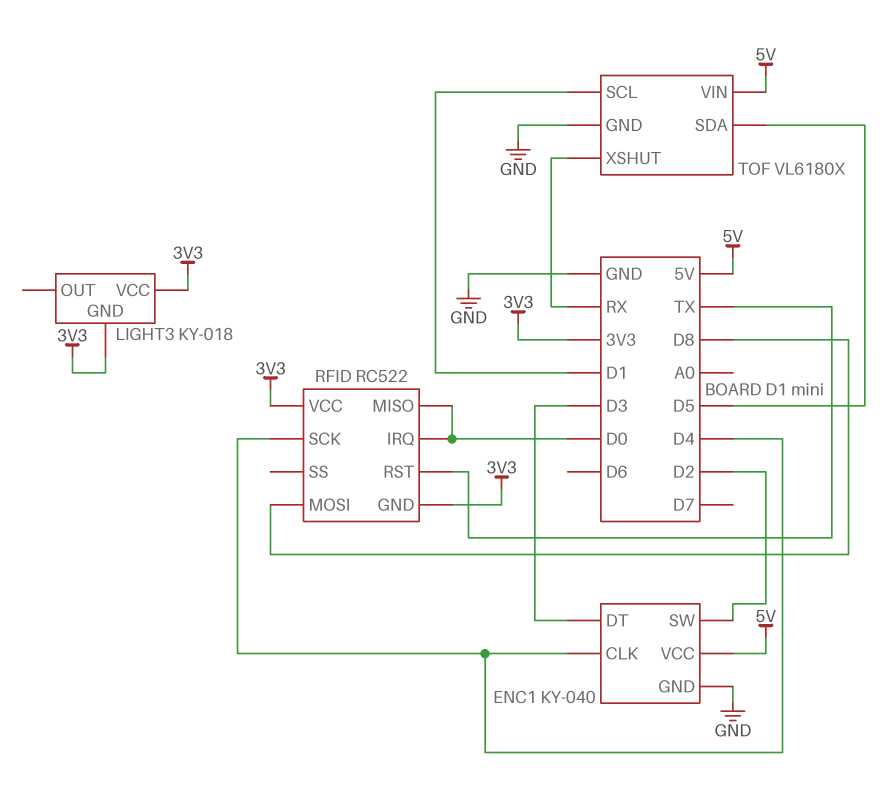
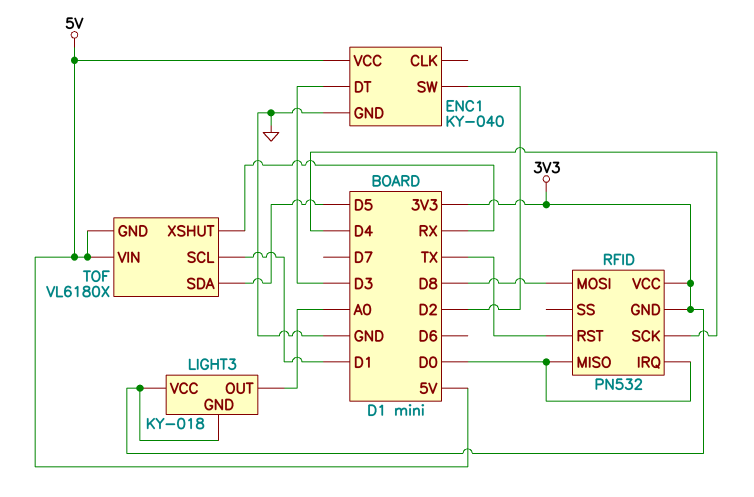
ENC1 pin CLK: D4 -> none
LIGHT3 pin OUT: none -> A0
RFID: RC522 -> PN532
TOF pin GND: GND -> 5V

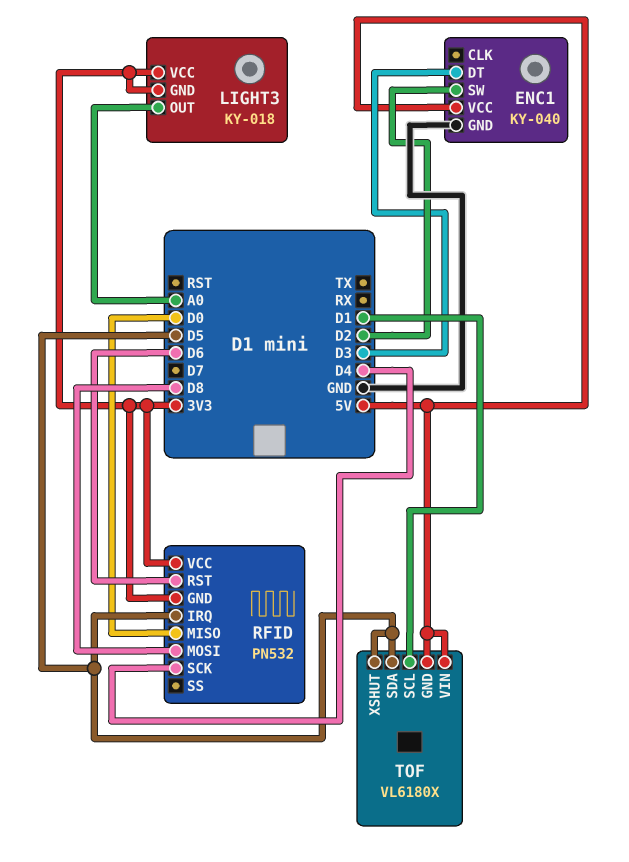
RFID pin IRQ: D0 -> D5
RFID pin RST: TX -> D6
TOF pin XSHUT: RX -> D5

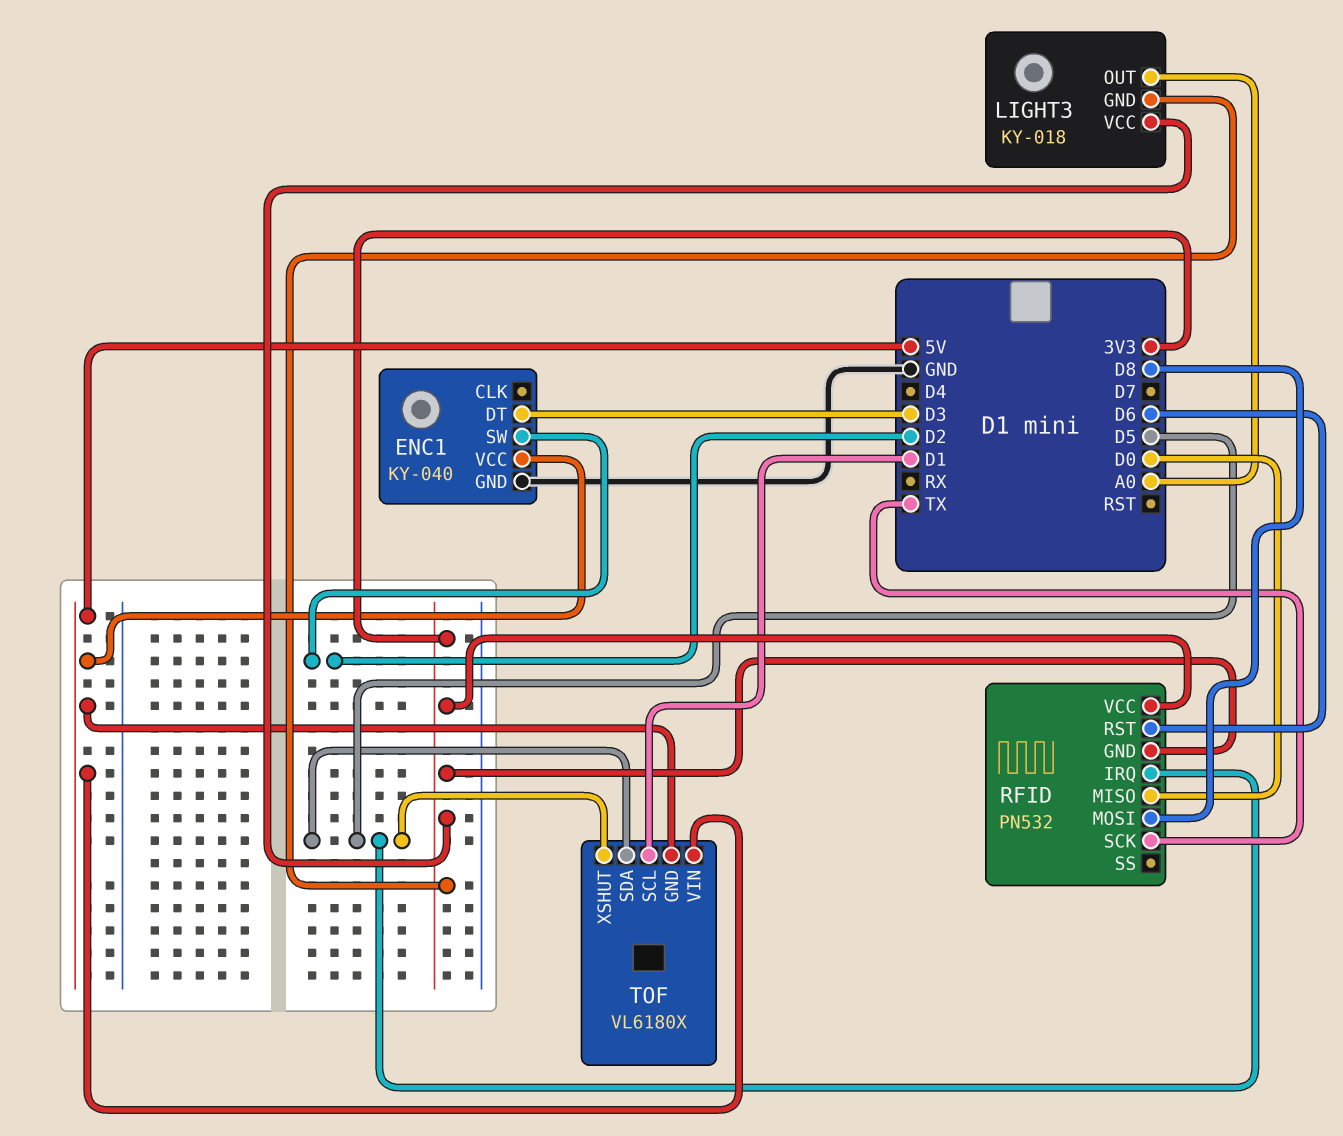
RFID pin SCK: D4 -> TX

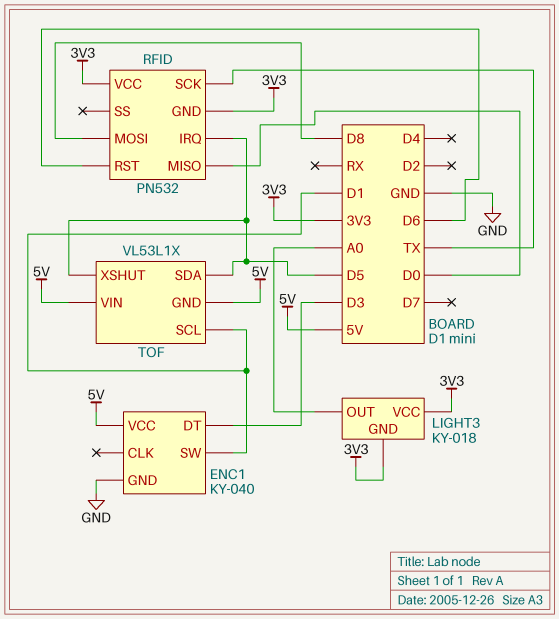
ENC1 pin SW: D2 -> D1
TOF: VL6180X -> VL53L1X

